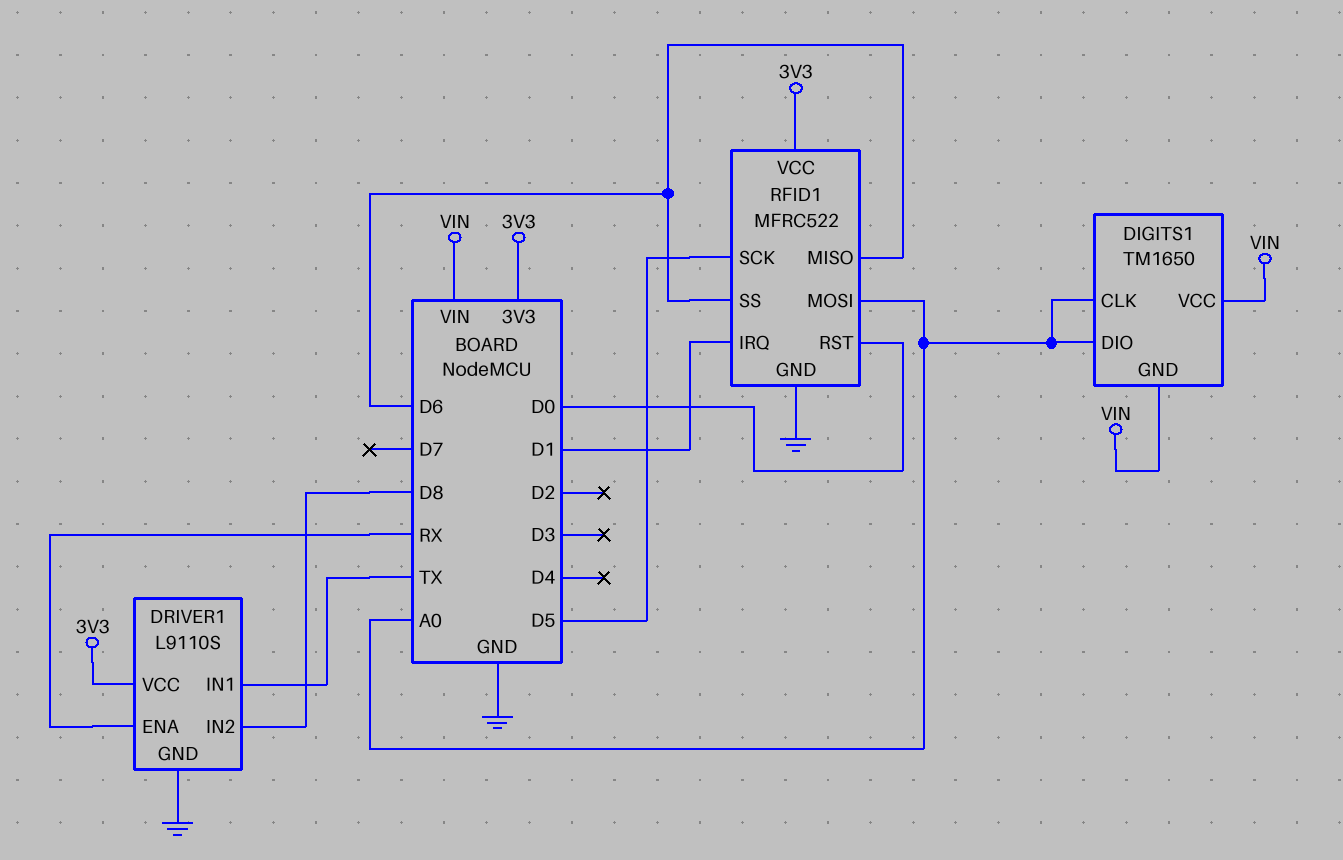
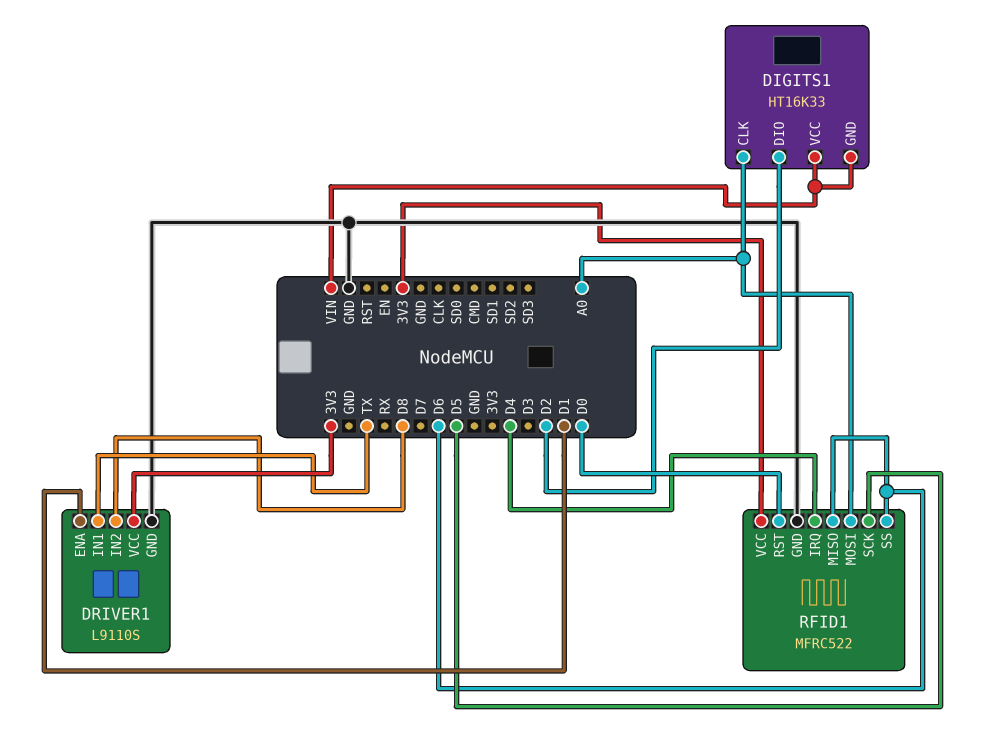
DIGITS1: TM1650 -> HT16K33
DIGITS1 pin DIO: A0 -> D2
DRIVER1 pin ENA: RX -> D1
RFID1 pin IRQ: D1 -> D4

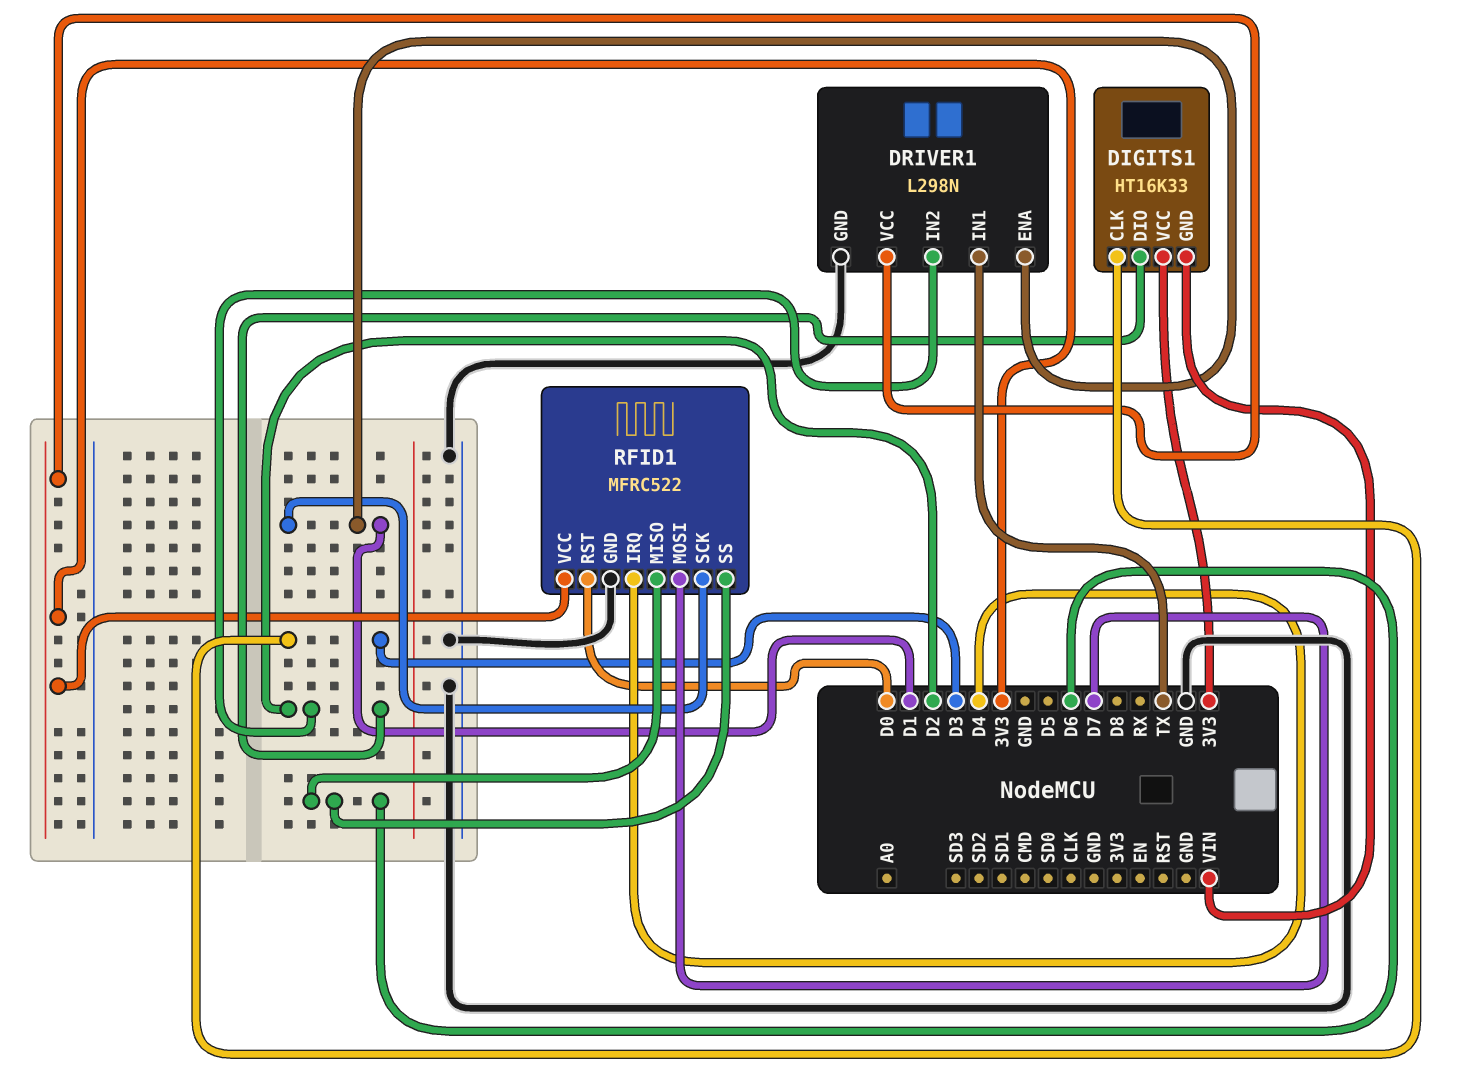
DIGITS1 pin CLK: A0 -> D3
DIGITS1 pin VCC: VIN -> 3V3
DRIVER1: L9110S -> L298N
DRIVER1 pin IN2: D8 -> D2
RFID1 pin MOSI: A0 -> D7
RFID1 pin SCK: D5 -> D1

